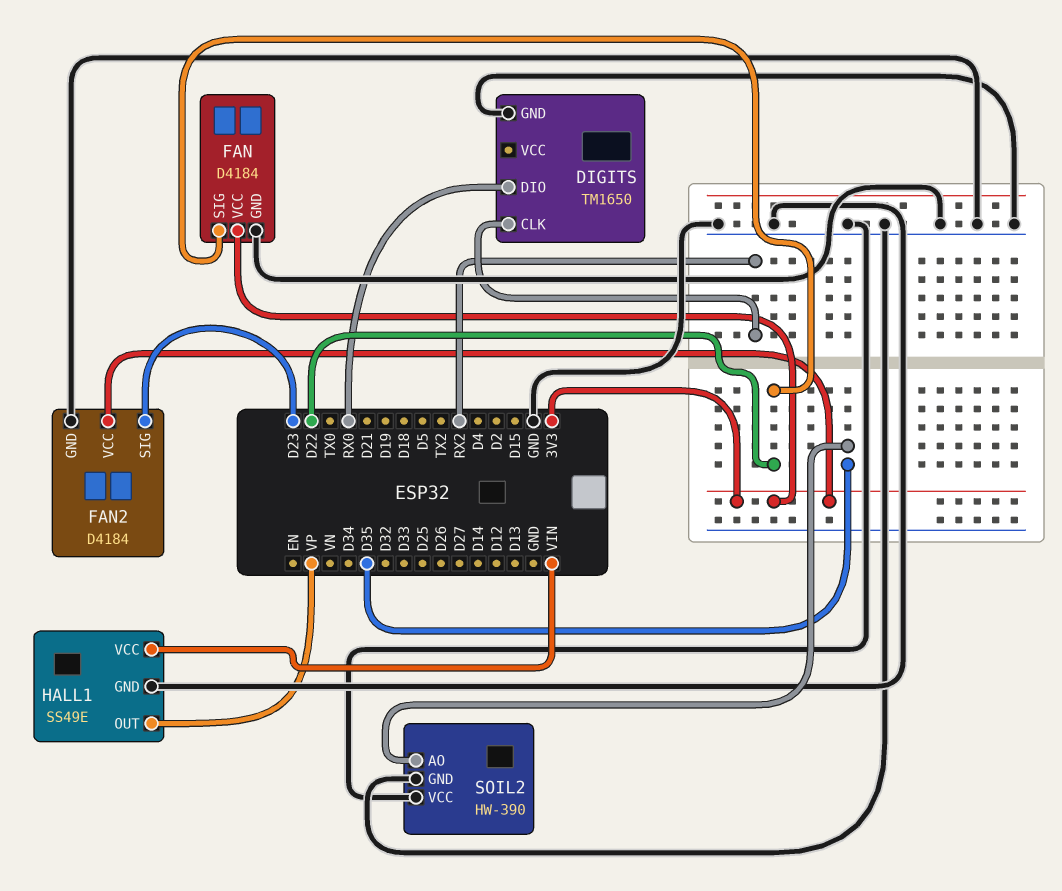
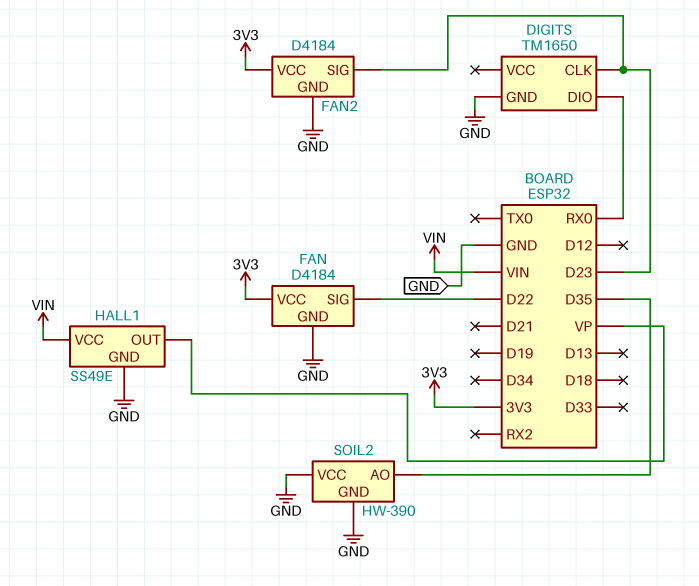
DIGITS pin CLK: RX2 -> D23

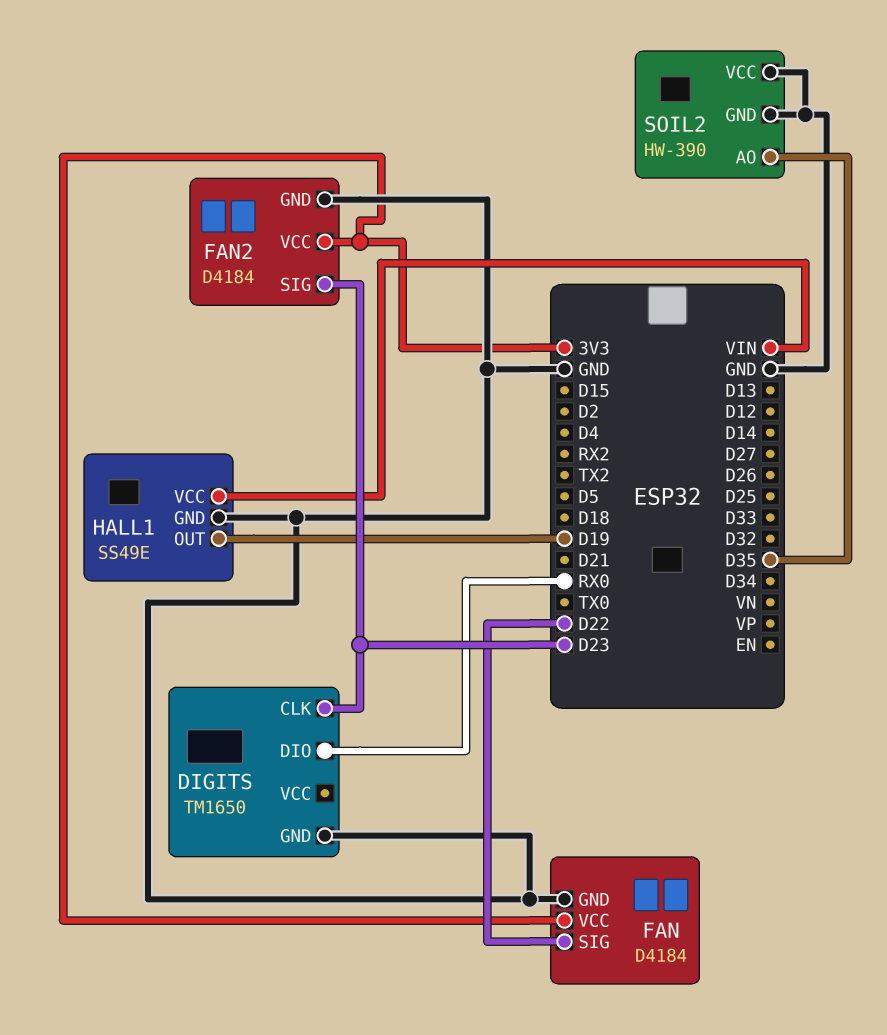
HALL1 pin OUT: VP -> D19

